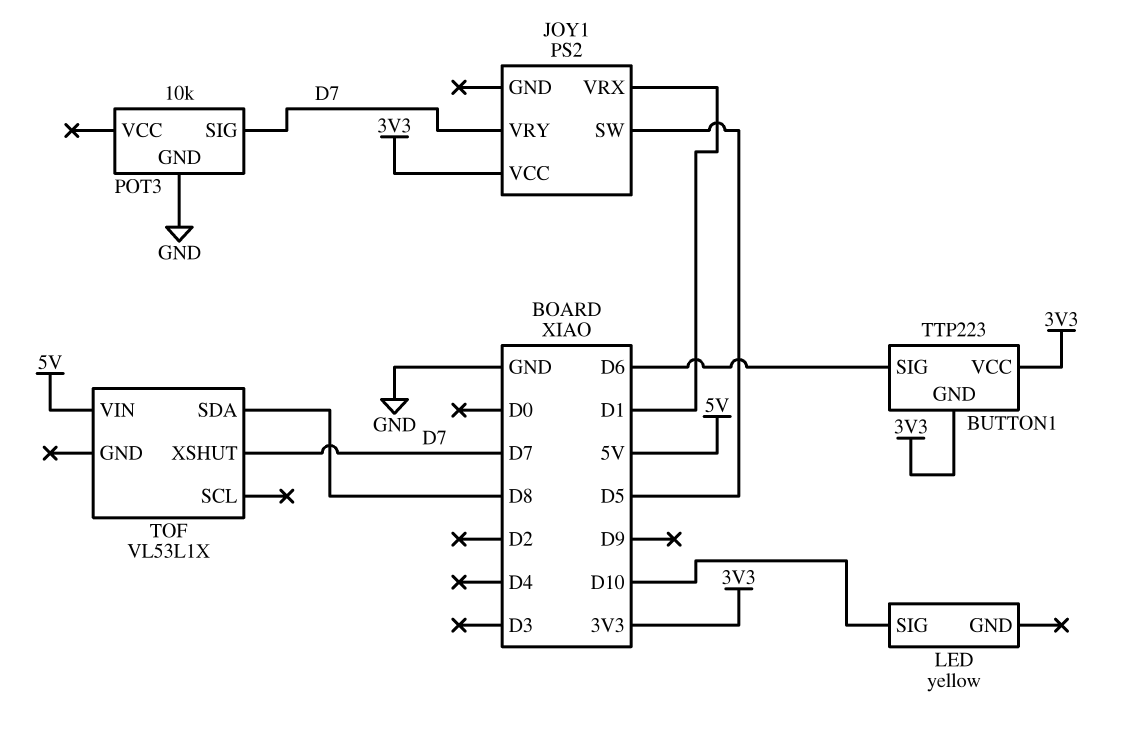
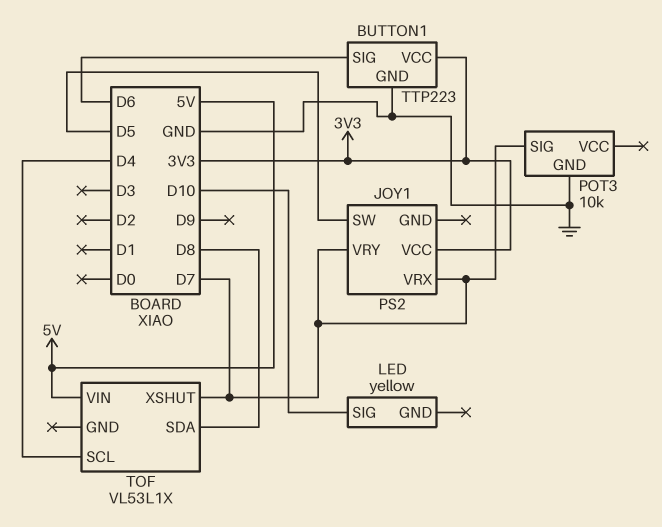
BUTTON1 pin GND: 3V3 -> GND
JOY1 pin VRX: D1 -> D7
TOF pin SCL: none -> D4

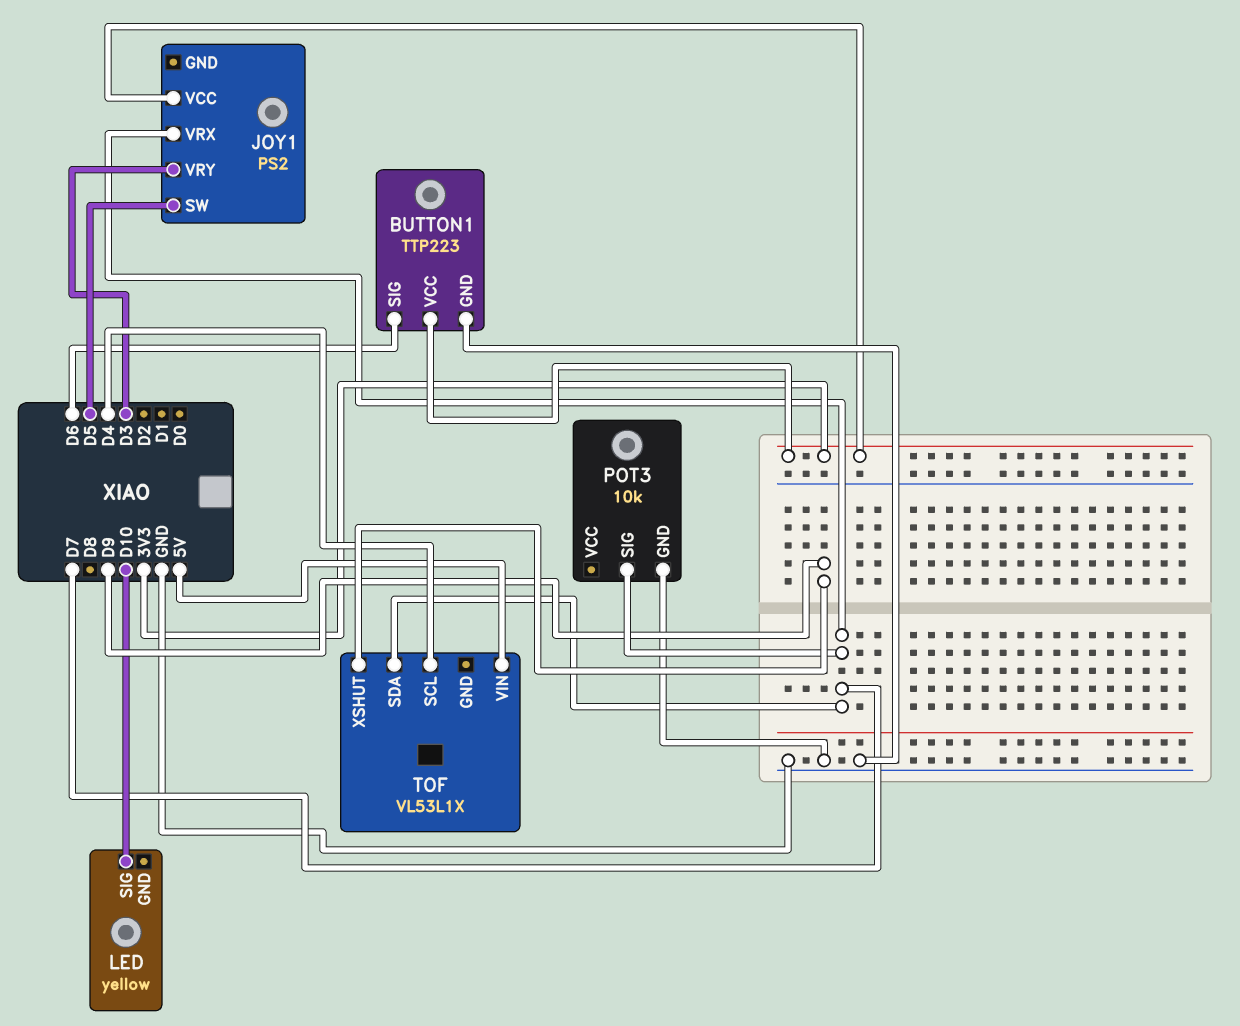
JOY1 pin VRY: D7 -> D3
TOF pin SDA: D8 -> D7
TOF pin XSHUT: D7 -> D9

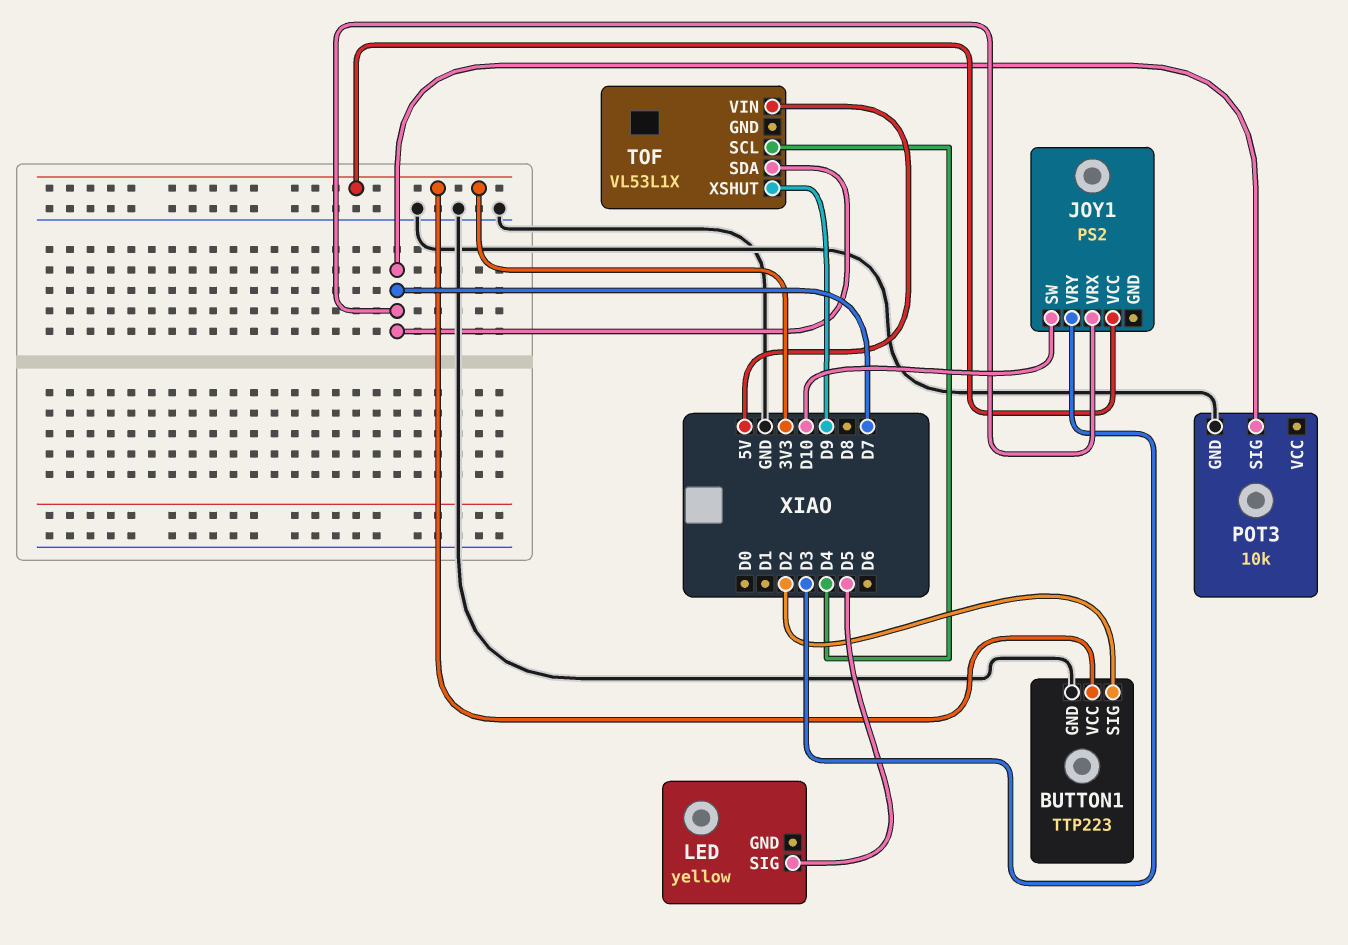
BUTTON1 pin SIG: D6 -> D2
JOY1 pin SW: D5 -> D10
LED pin SIG: D10 -> D5

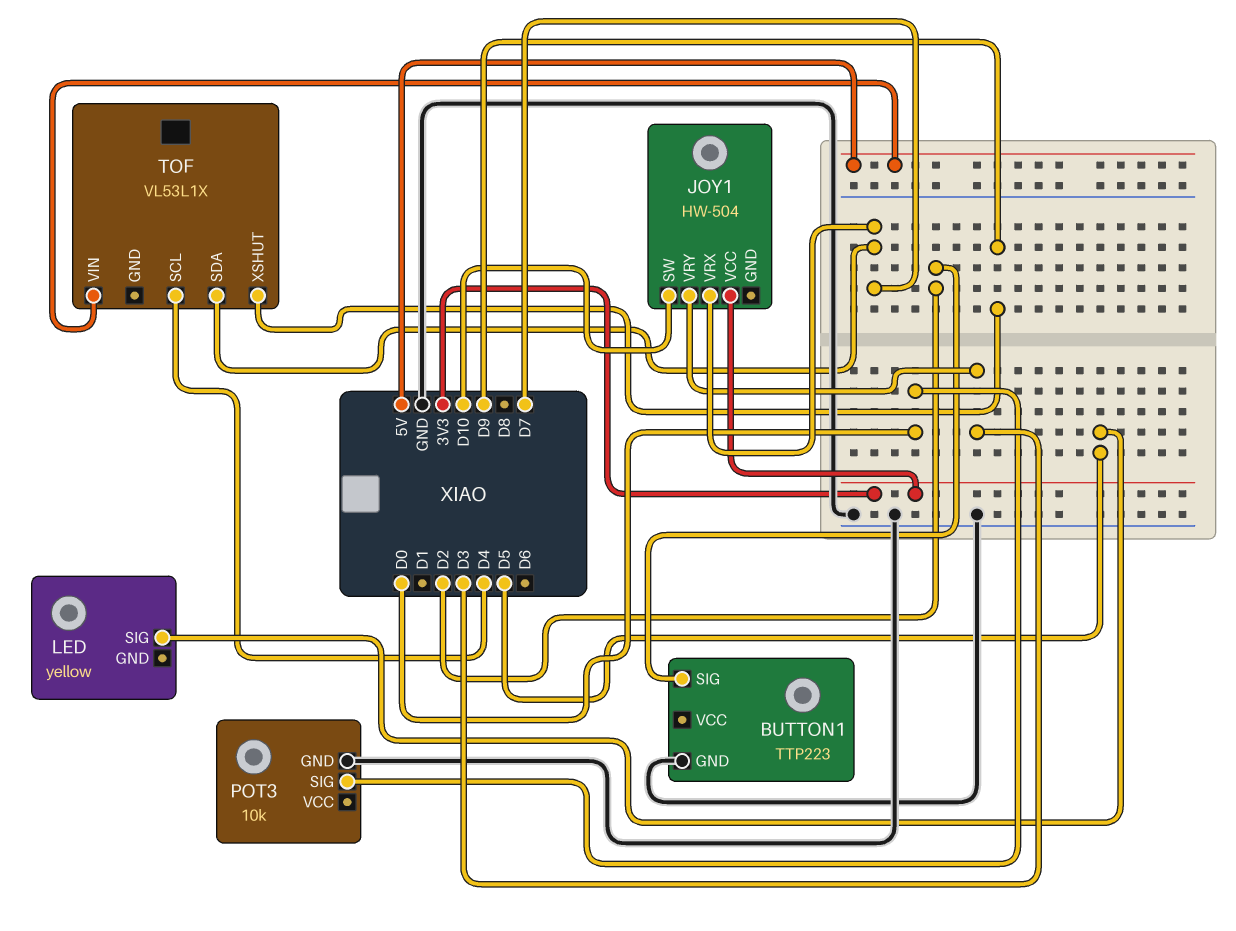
BUTTON1 pin VCC: 3V3 -> none
JOY1: PS2 -> HW-504
POT3 pin SIG: D7 -> D0

